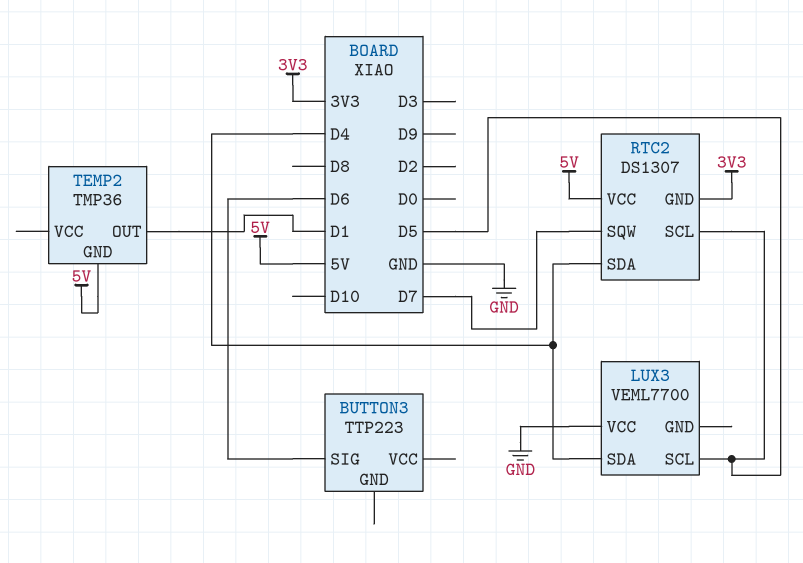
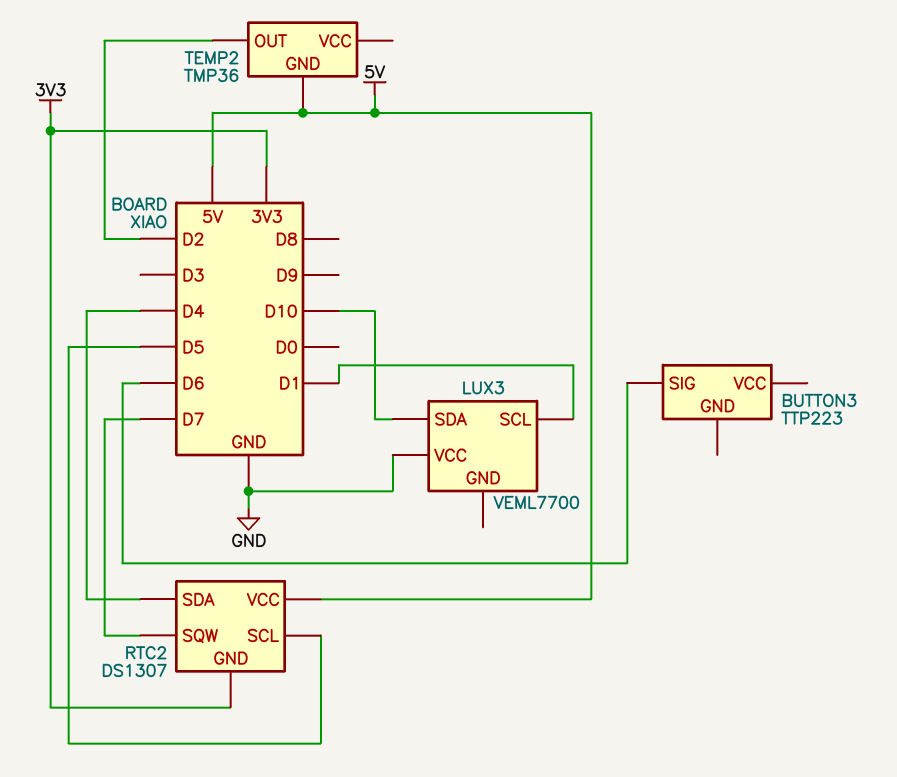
LUX3 pin SCL: D5 -> D1
LUX3 pin SDA: D4 -> D10
TEMP2 pin OUT: D1 -> D2

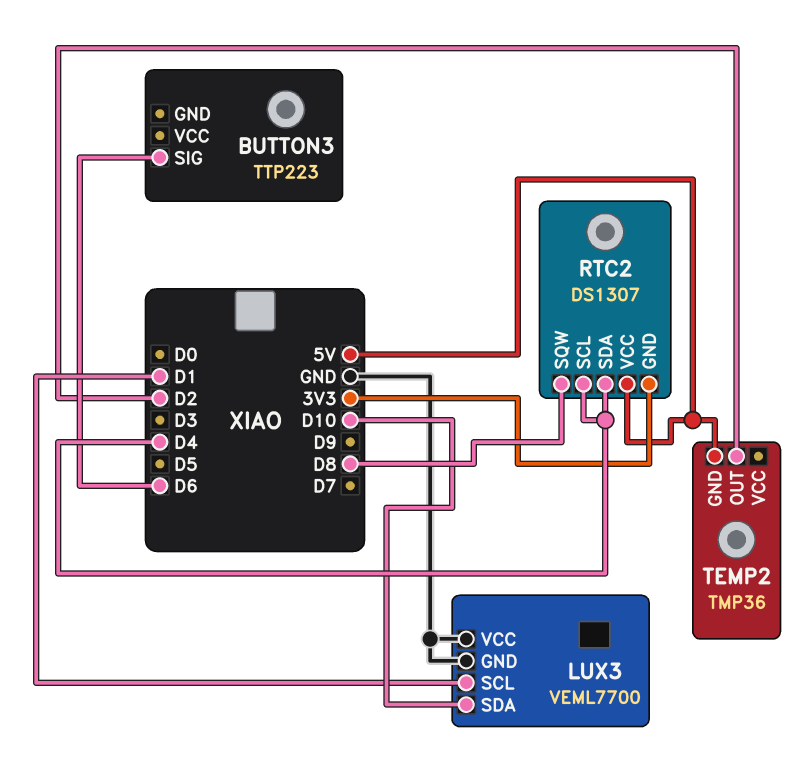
LUX3 pin GND: none -> GND
RTC2 pin SCL: D5 -> D4
RTC2 pin SQW: D7 -> D8

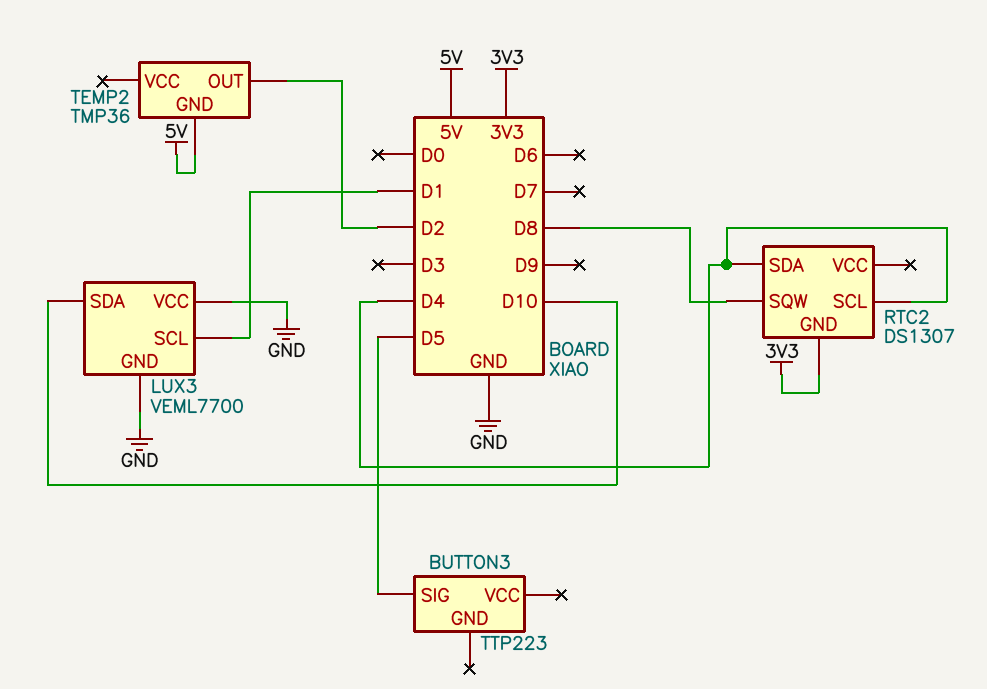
BUTTON3 pin SIG: D6 -> D5
RTC2 pin VCC: 5V -> none

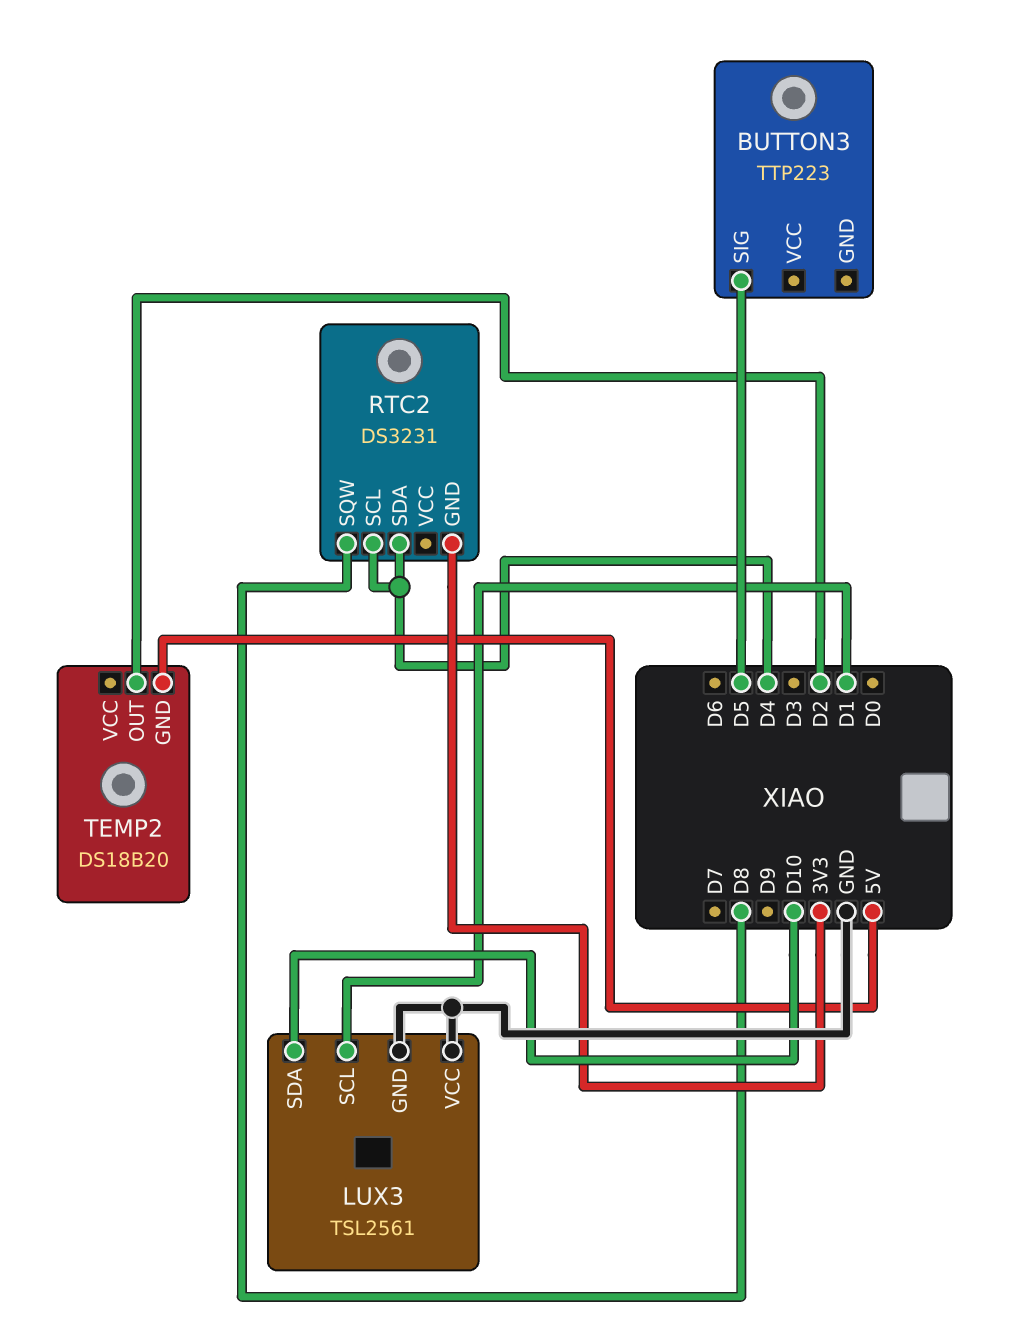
LUX3: VEML7700 -> TSL2561
RTC2: DS1307 -> DS3231
TEMP2: TMP36 -> DS18B20

